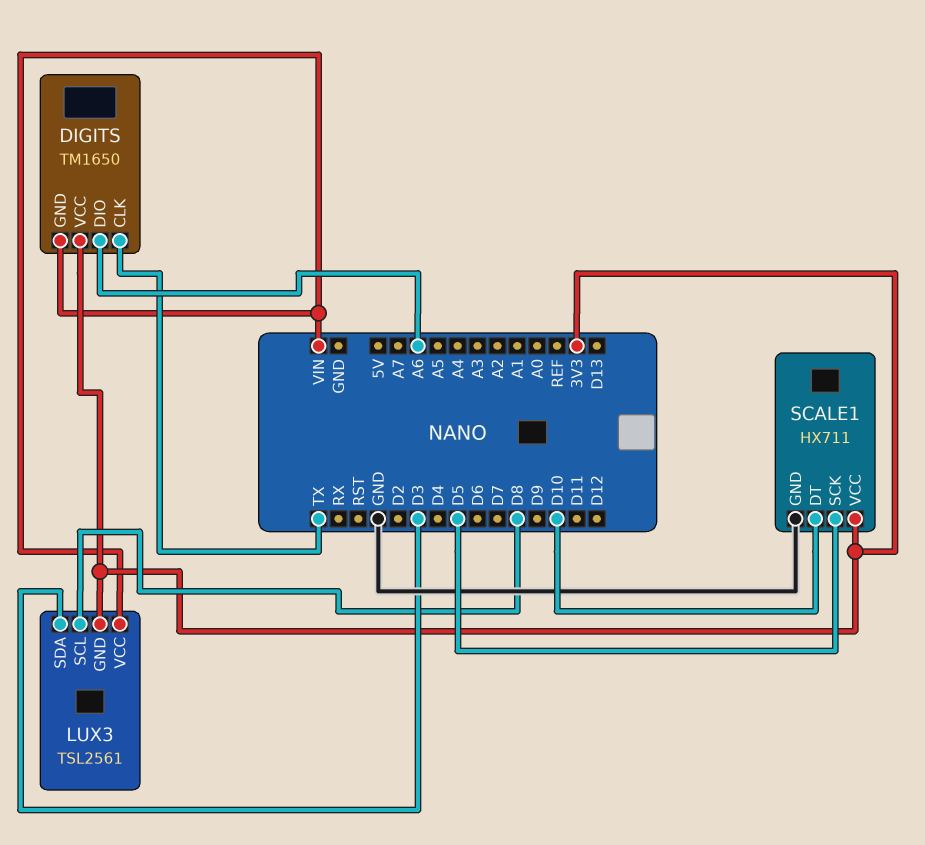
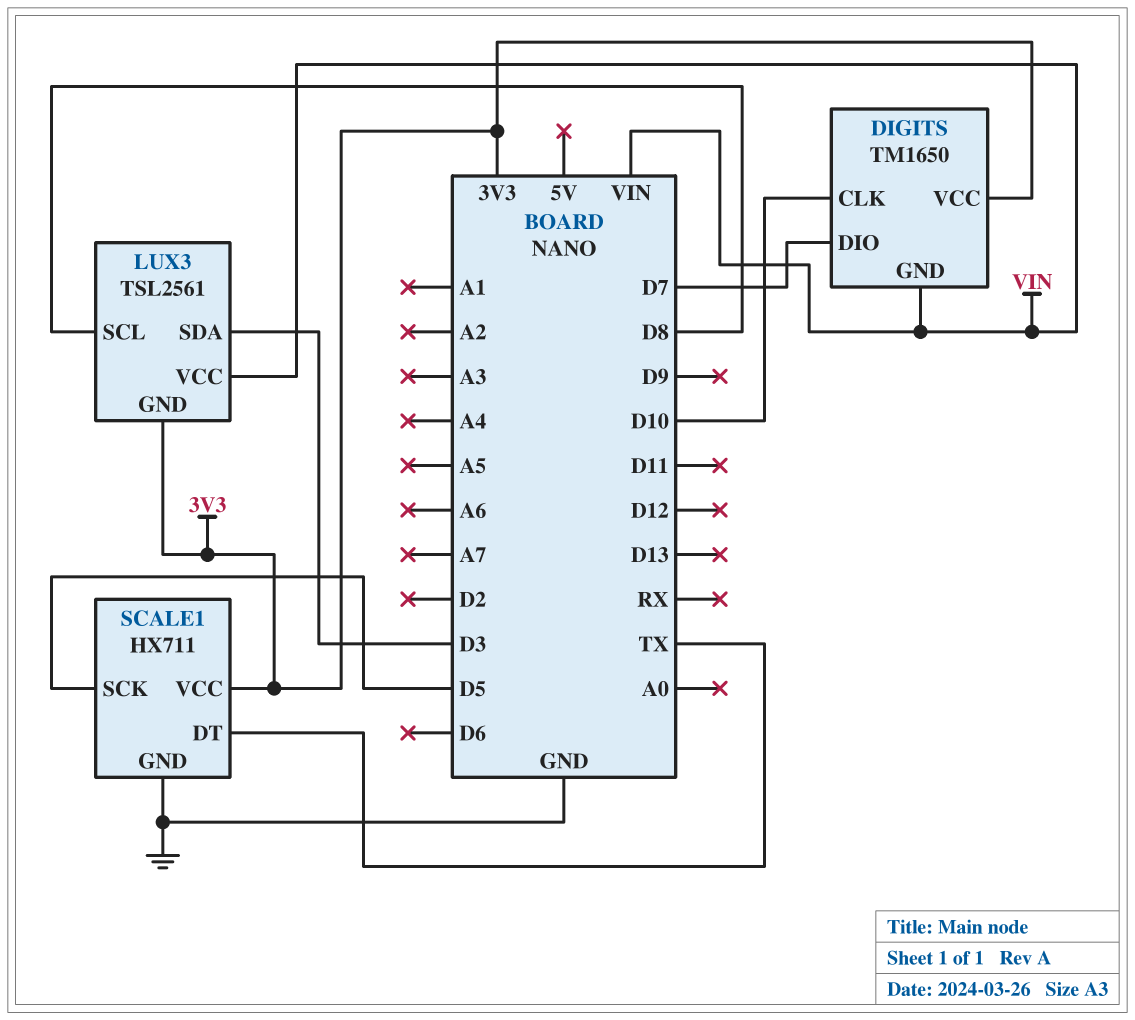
DIGITS pin CLK: TX -> D10
DIGITS pin DIO: A6 -> D7
SCALE1 pin DT: D10 -> TX

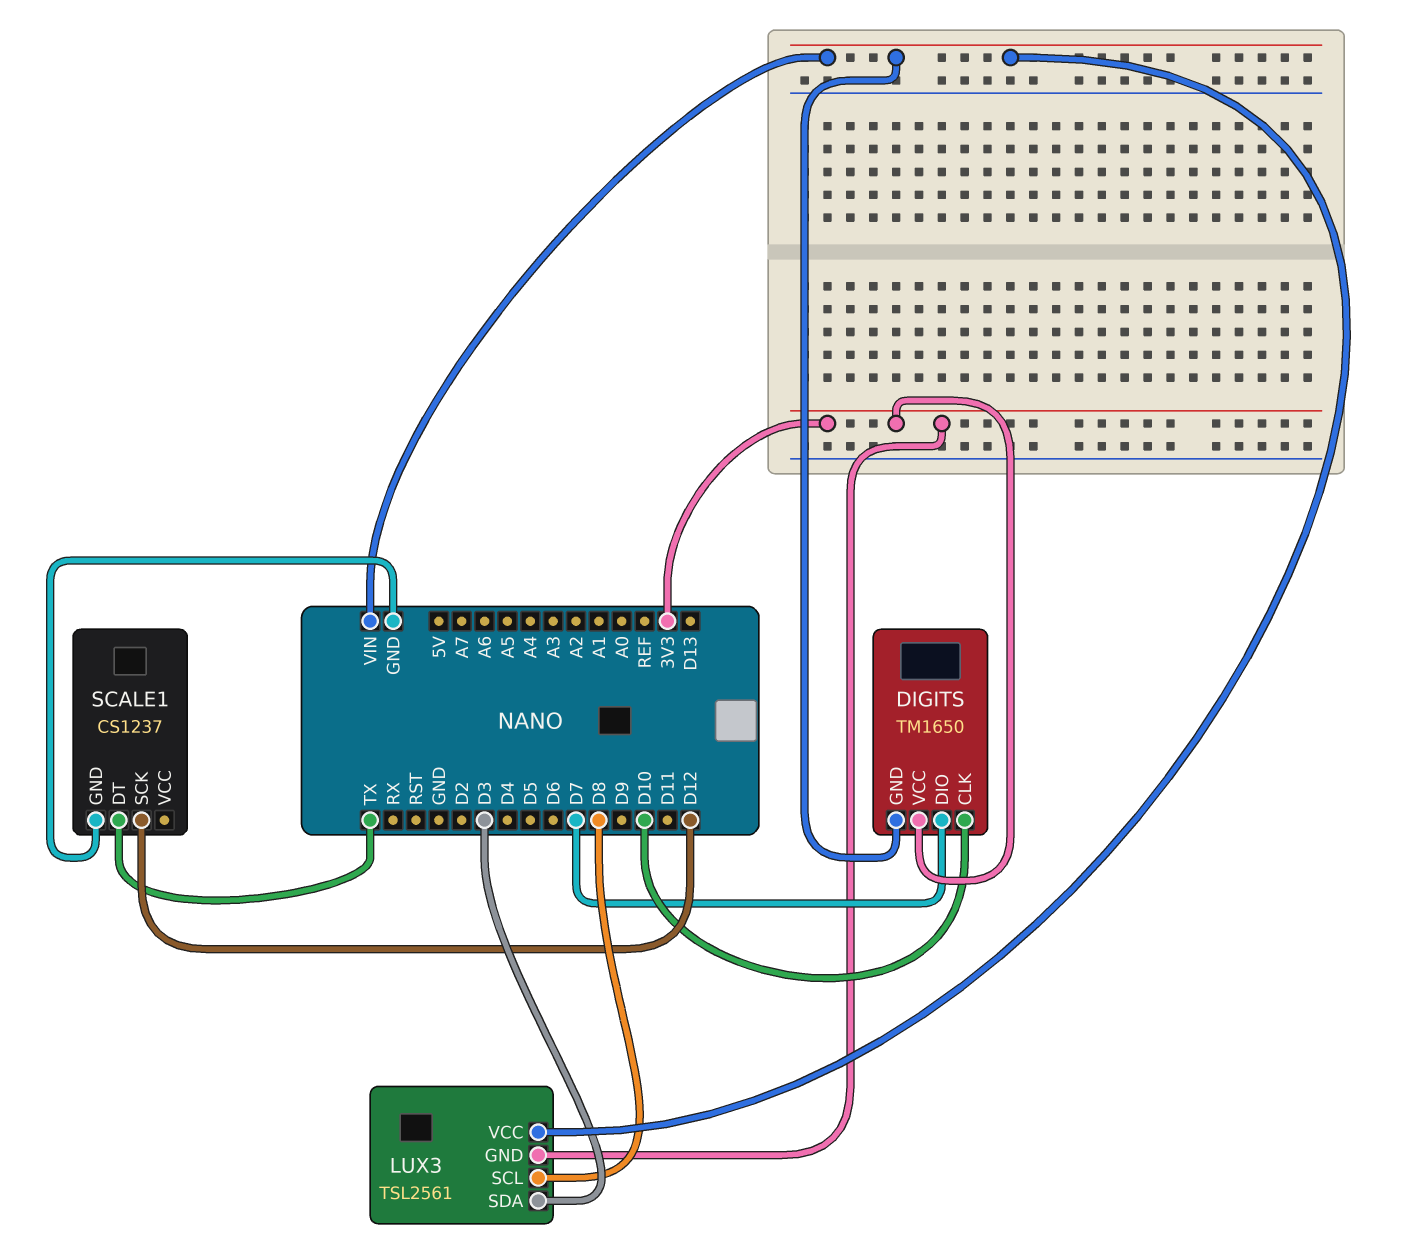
SCALE1: HX711 -> CS1237
SCALE1 pin SCK: D5 -> D12
SCALE1 pin VCC: 3V3 -> none

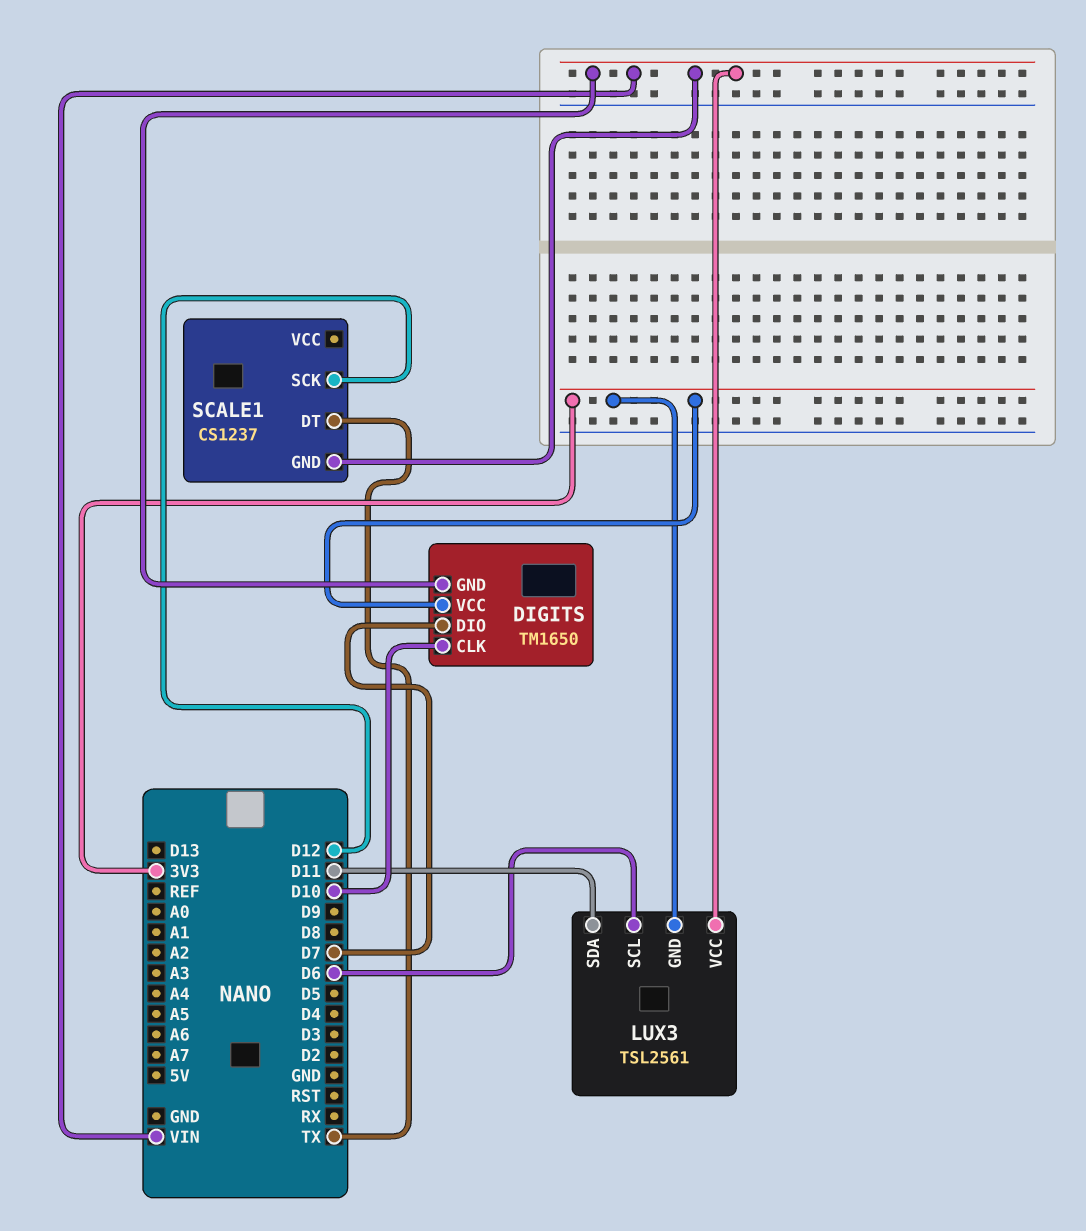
LUX3 pin SCL: D8 -> D6
LUX3 pin SDA: D3 -> D11
SCALE1 pin GND: GND -> VIN

